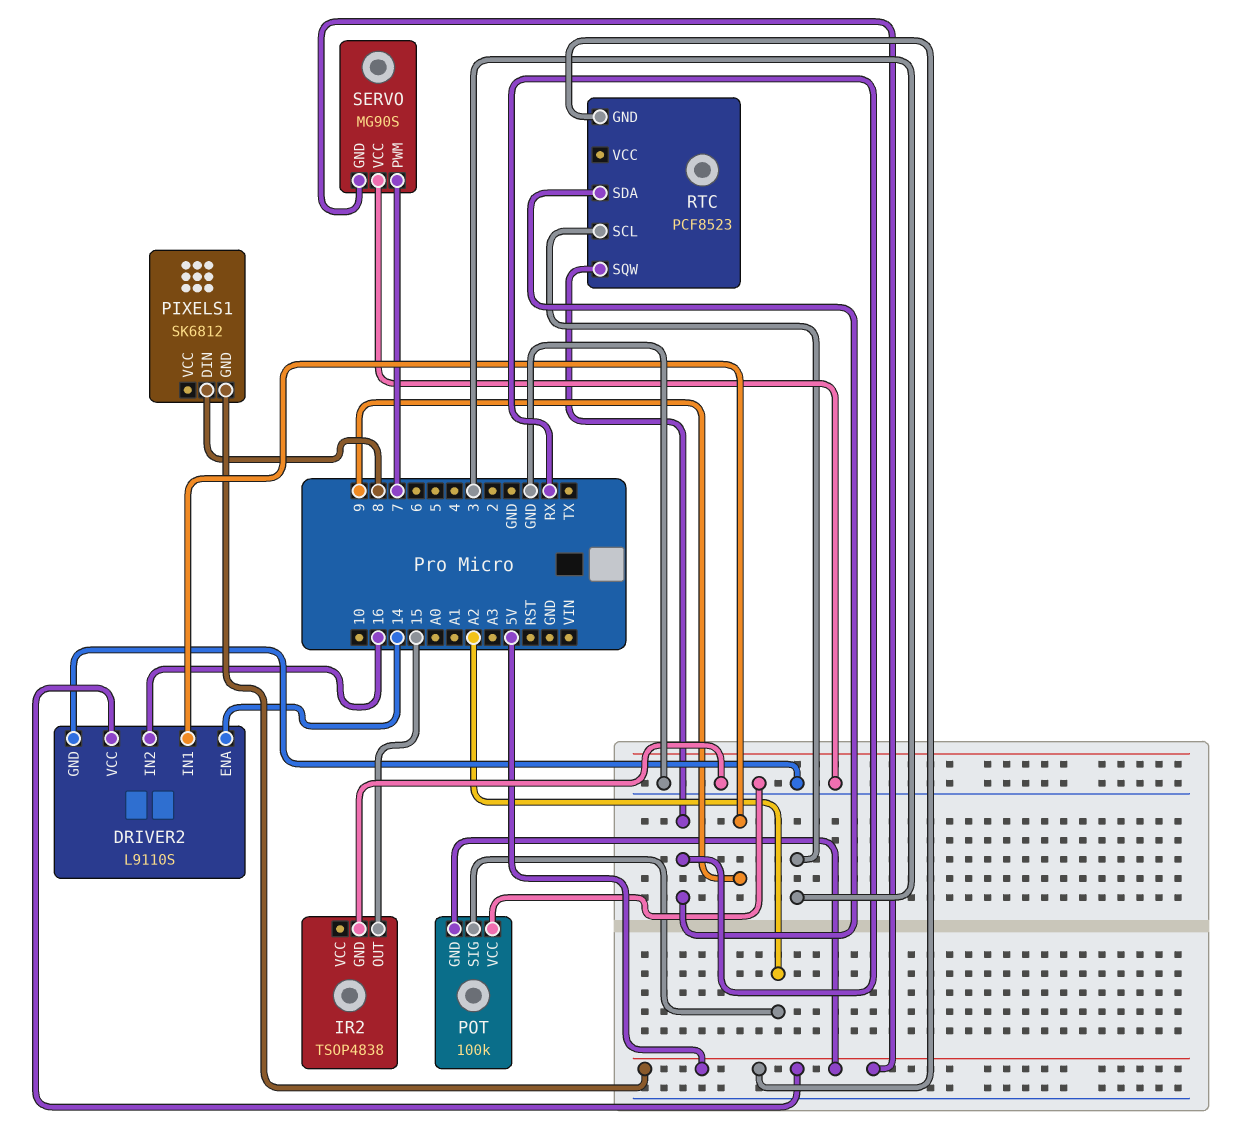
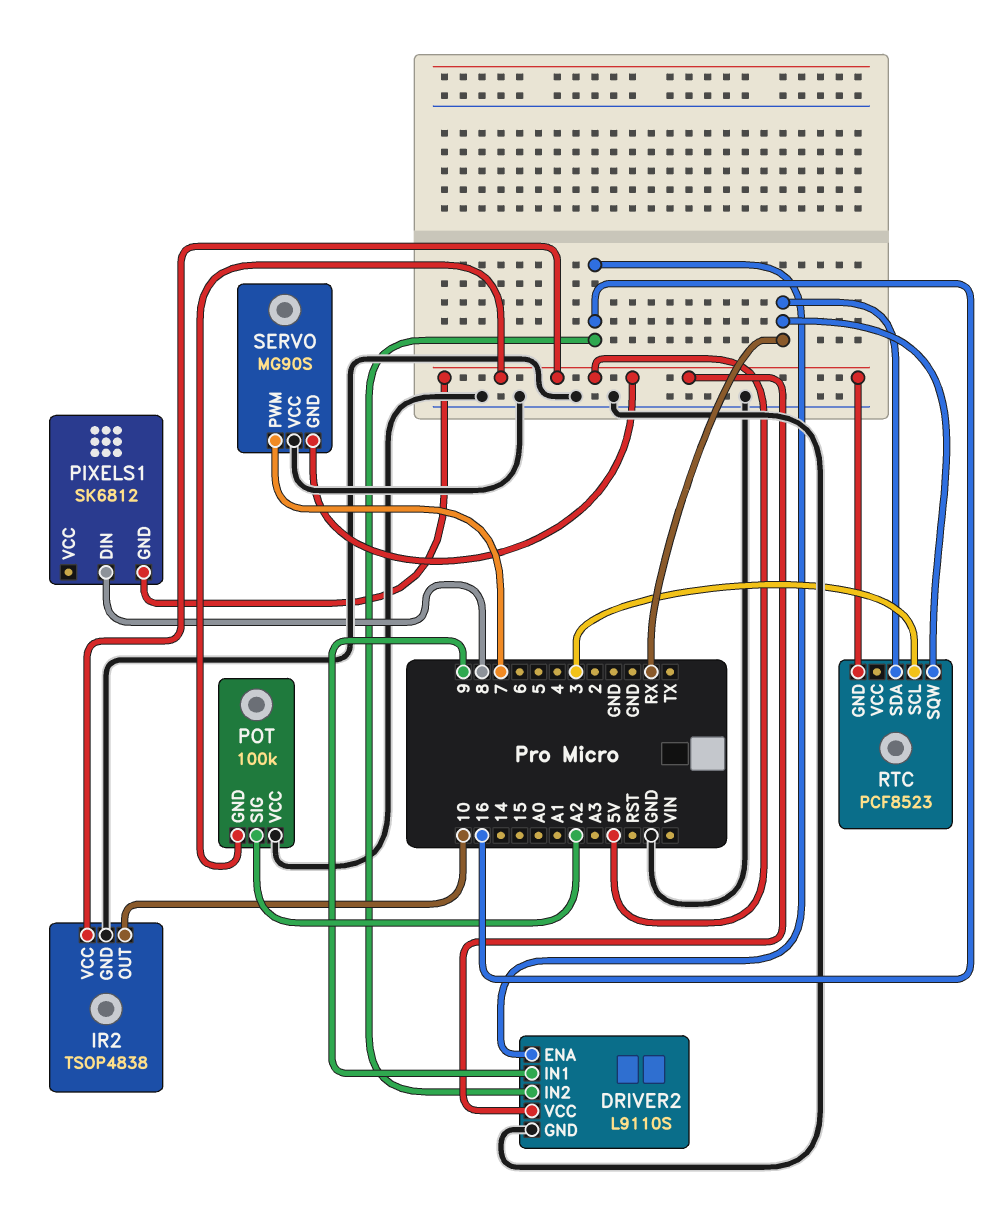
DRIVER2 pin ENA: 14 -> 16
IR2 pin OUT: 15 -> 10
IR2 pin VCC: none -> 5V

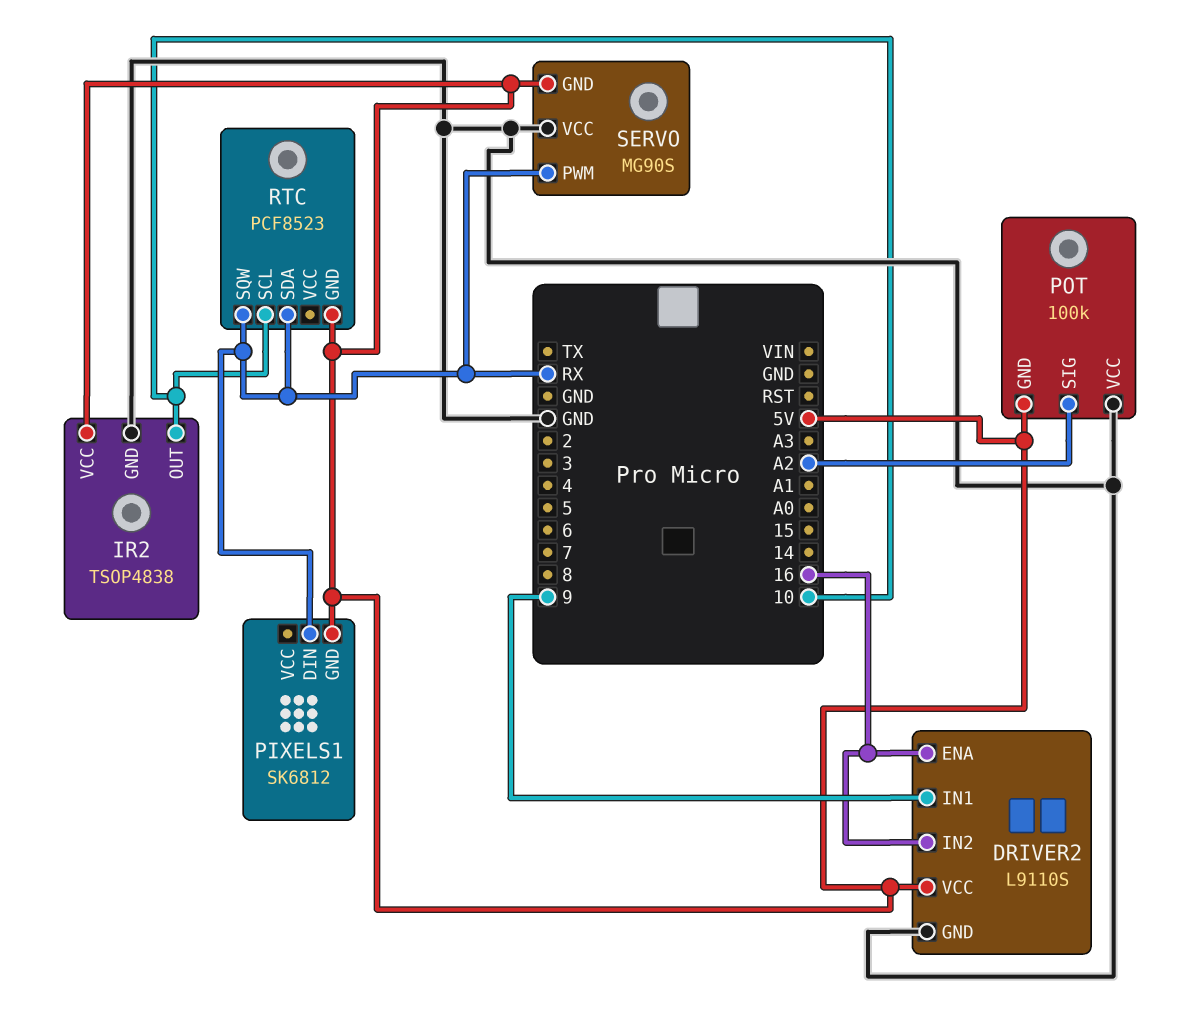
PIXELS1 pin DIN: 8 -> RX
RTC pin SCL: 3 -> 10
SERVO pin PWM: 7 -> RX

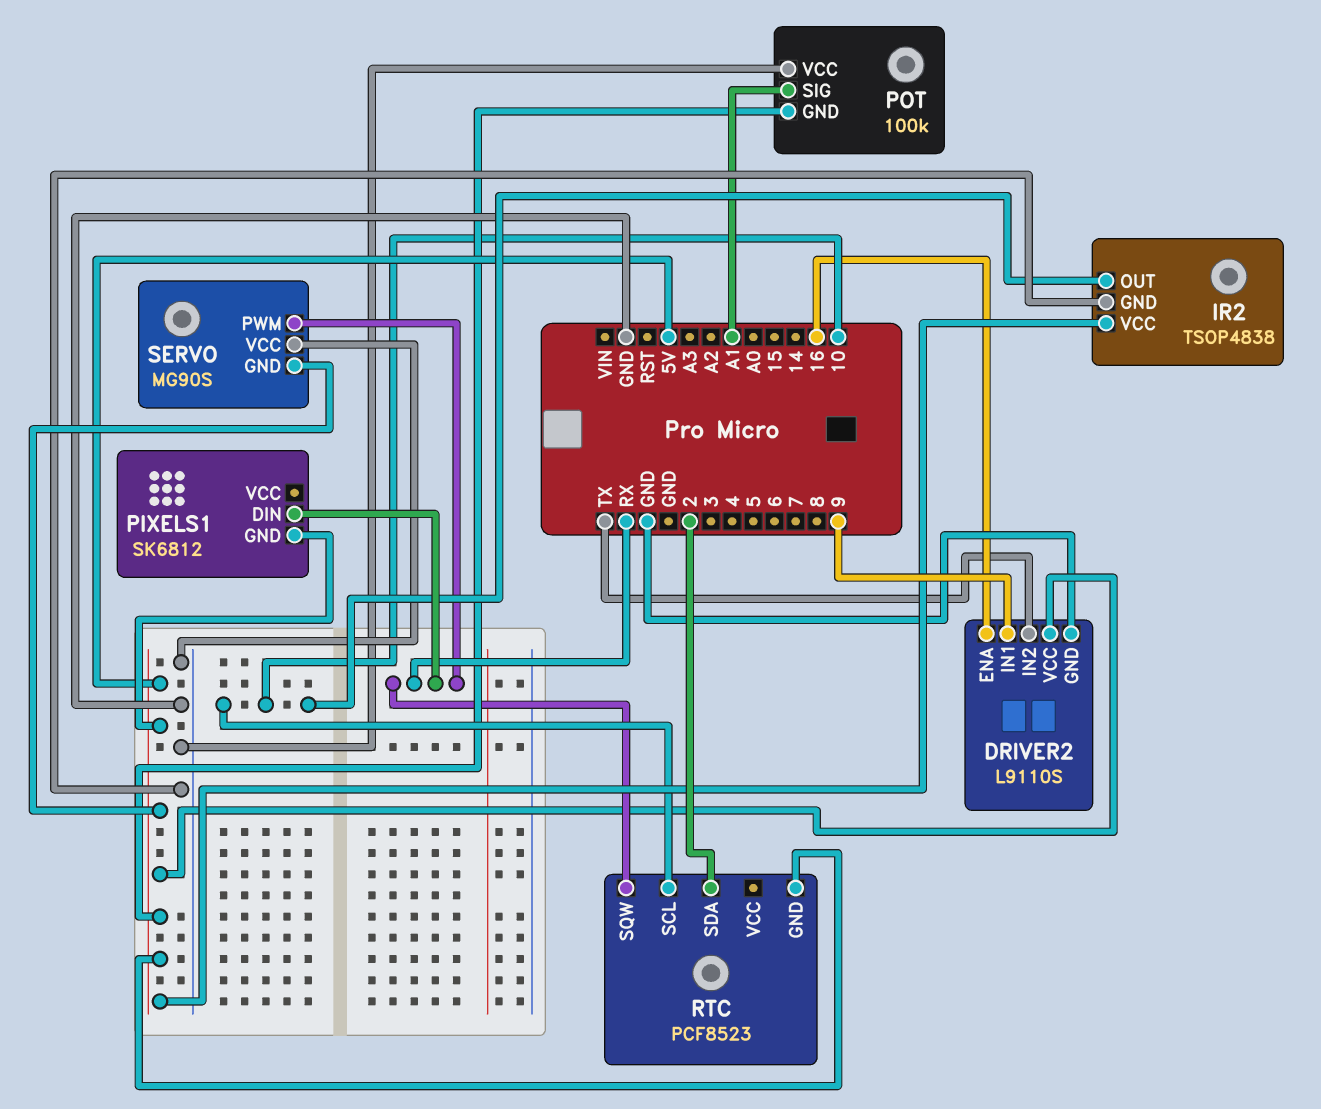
DRIVER2 pin IN2: 16 -> TX
POT pin SIG: A2 -> A1
RTC pin SDA: RX -> 2

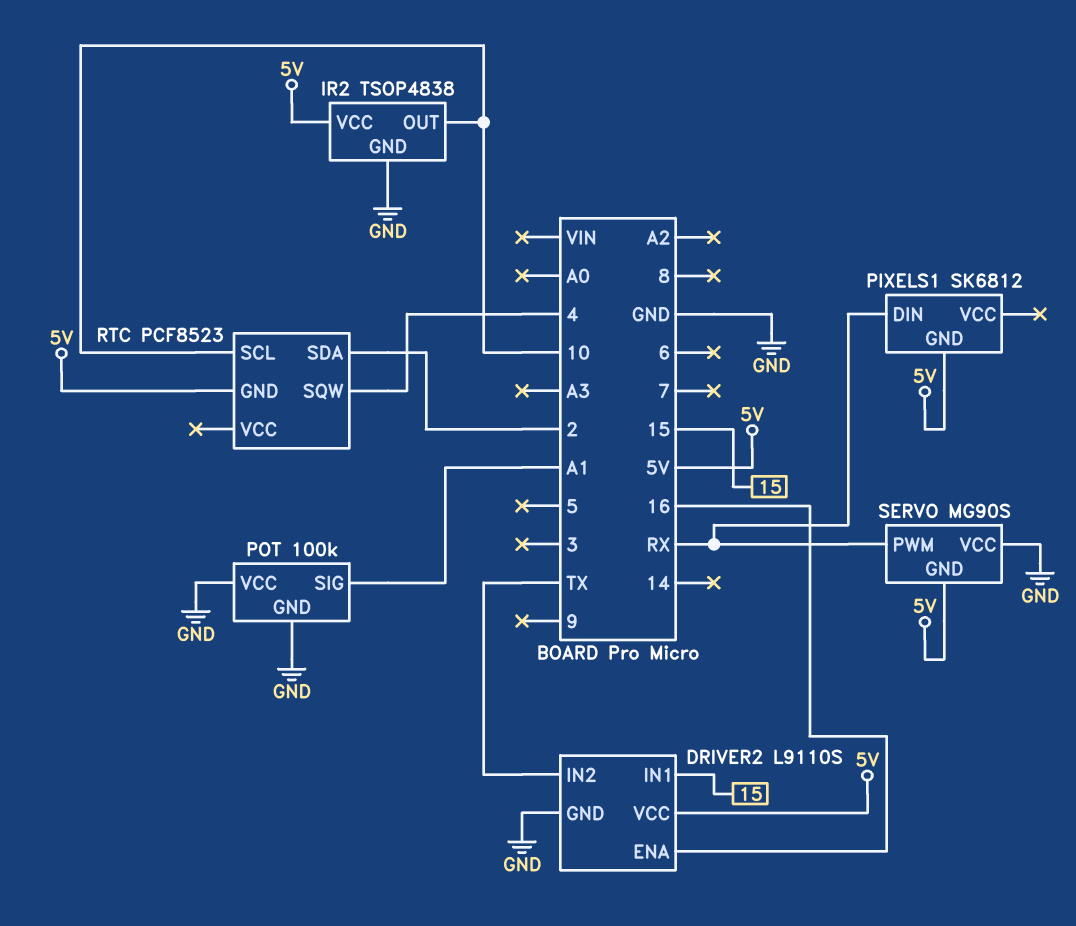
DRIVER2 pin IN1: 9 -> 15
POT pin GND: 5V -> GND
RTC pin SQW: RX -> 4

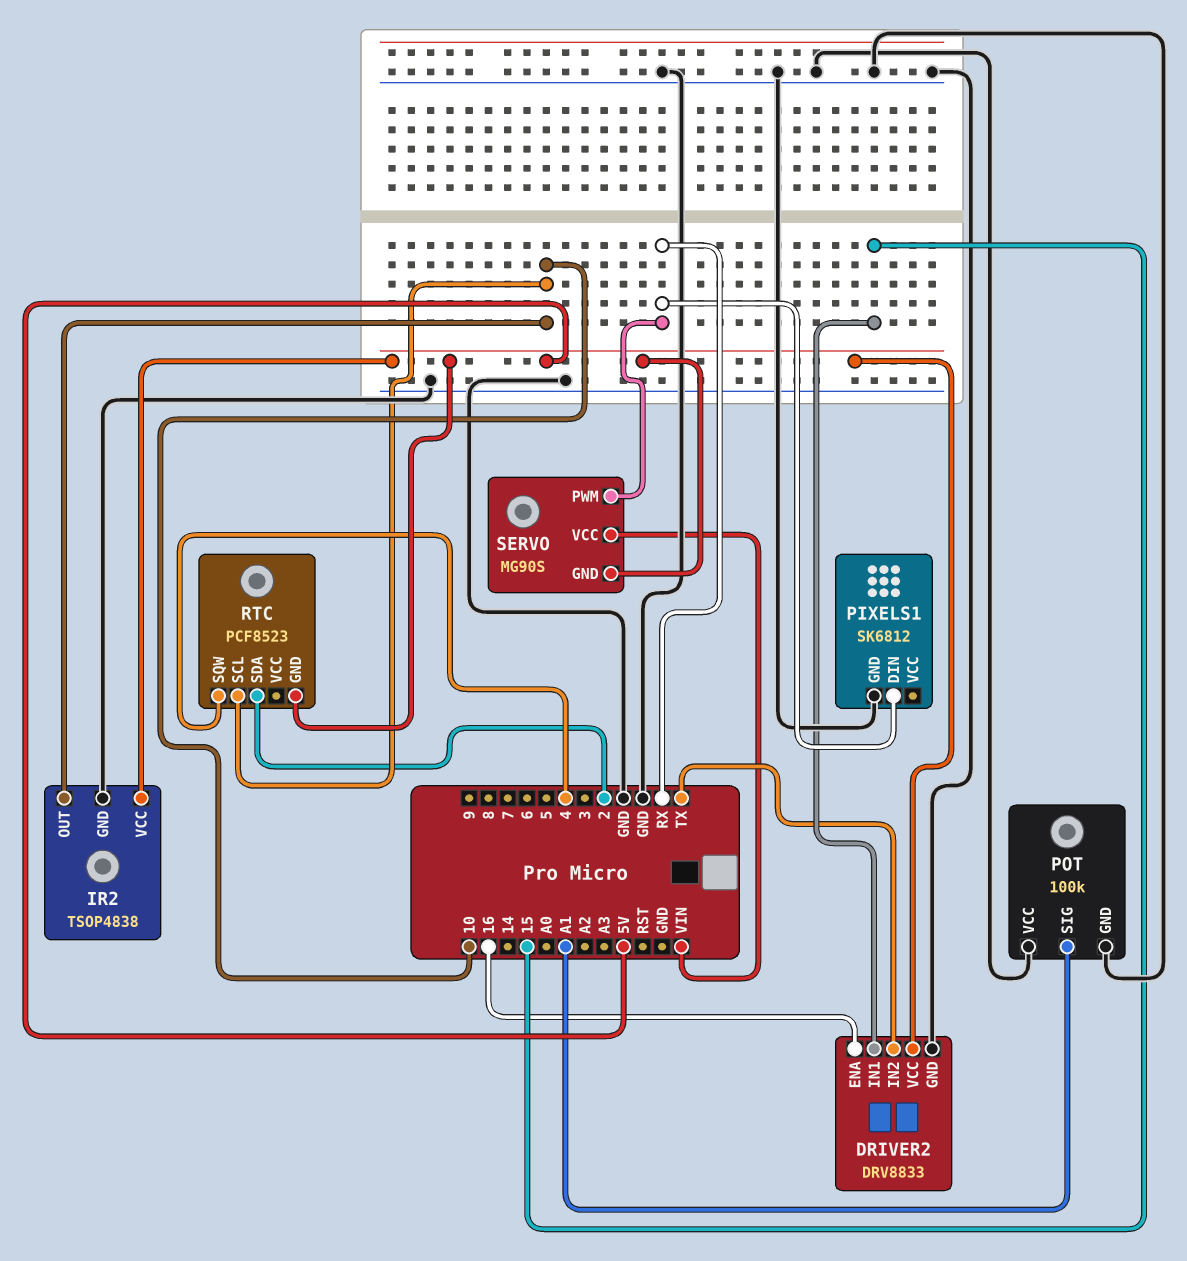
DRIVER2: L9110S -> DRV8833
PIXELS1 pin GND: 5V -> GND
SERVO pin VCC: GND -> VIN

